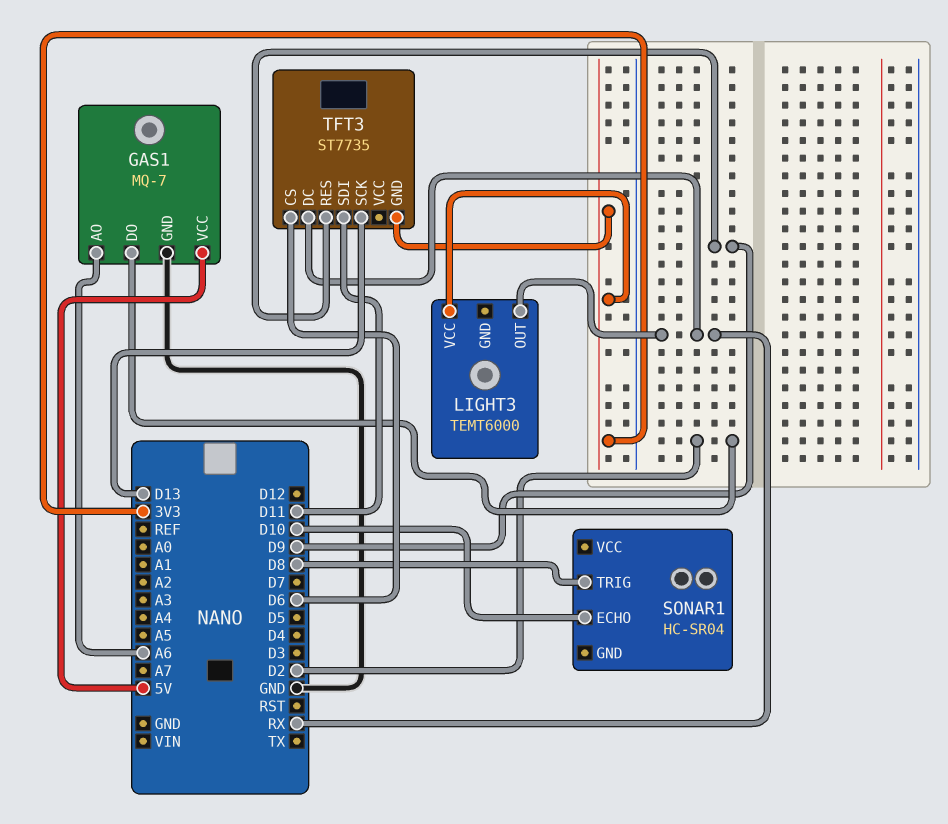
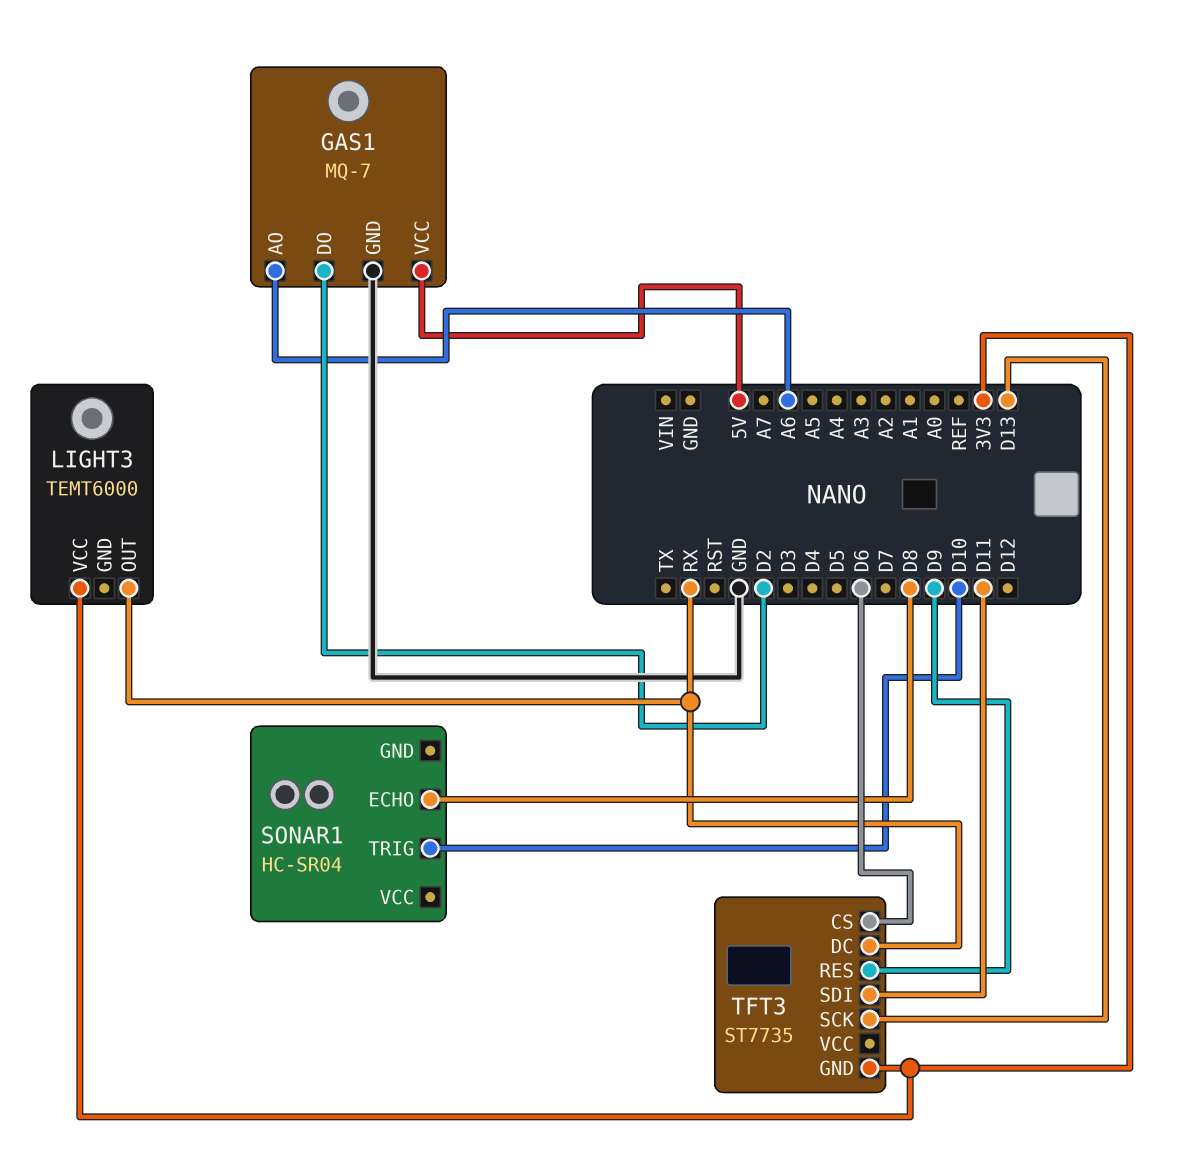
SONAR1 pin ECHO: D10 -> D8
SONAR1 pin TRIG: D8 -> D10

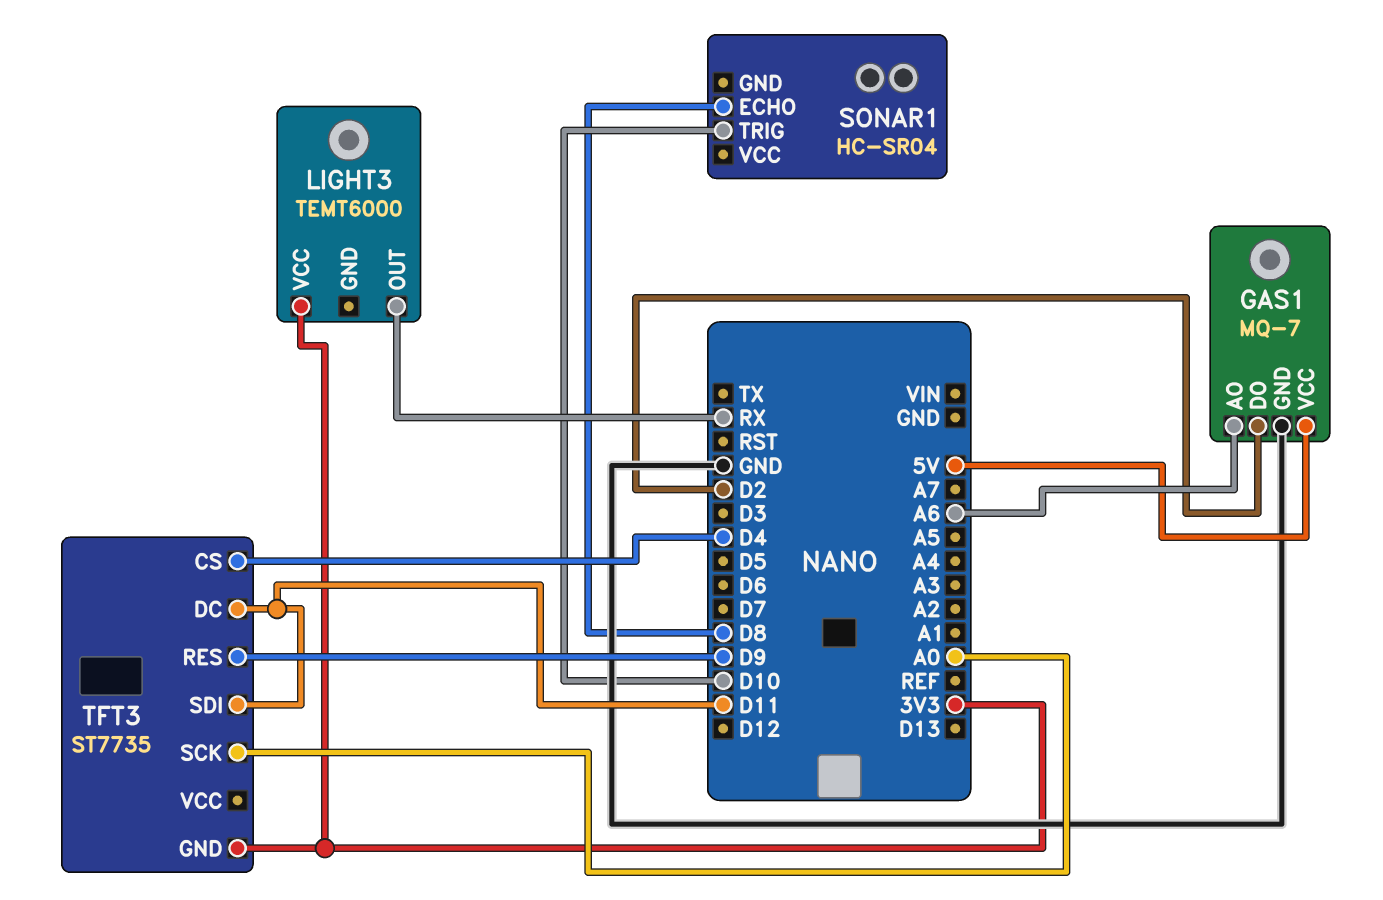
TFT3 pin CS: D6 -> D4
TFT3 pin DC: RX -> D11
TFT3 pin SCK: D13 -> A0

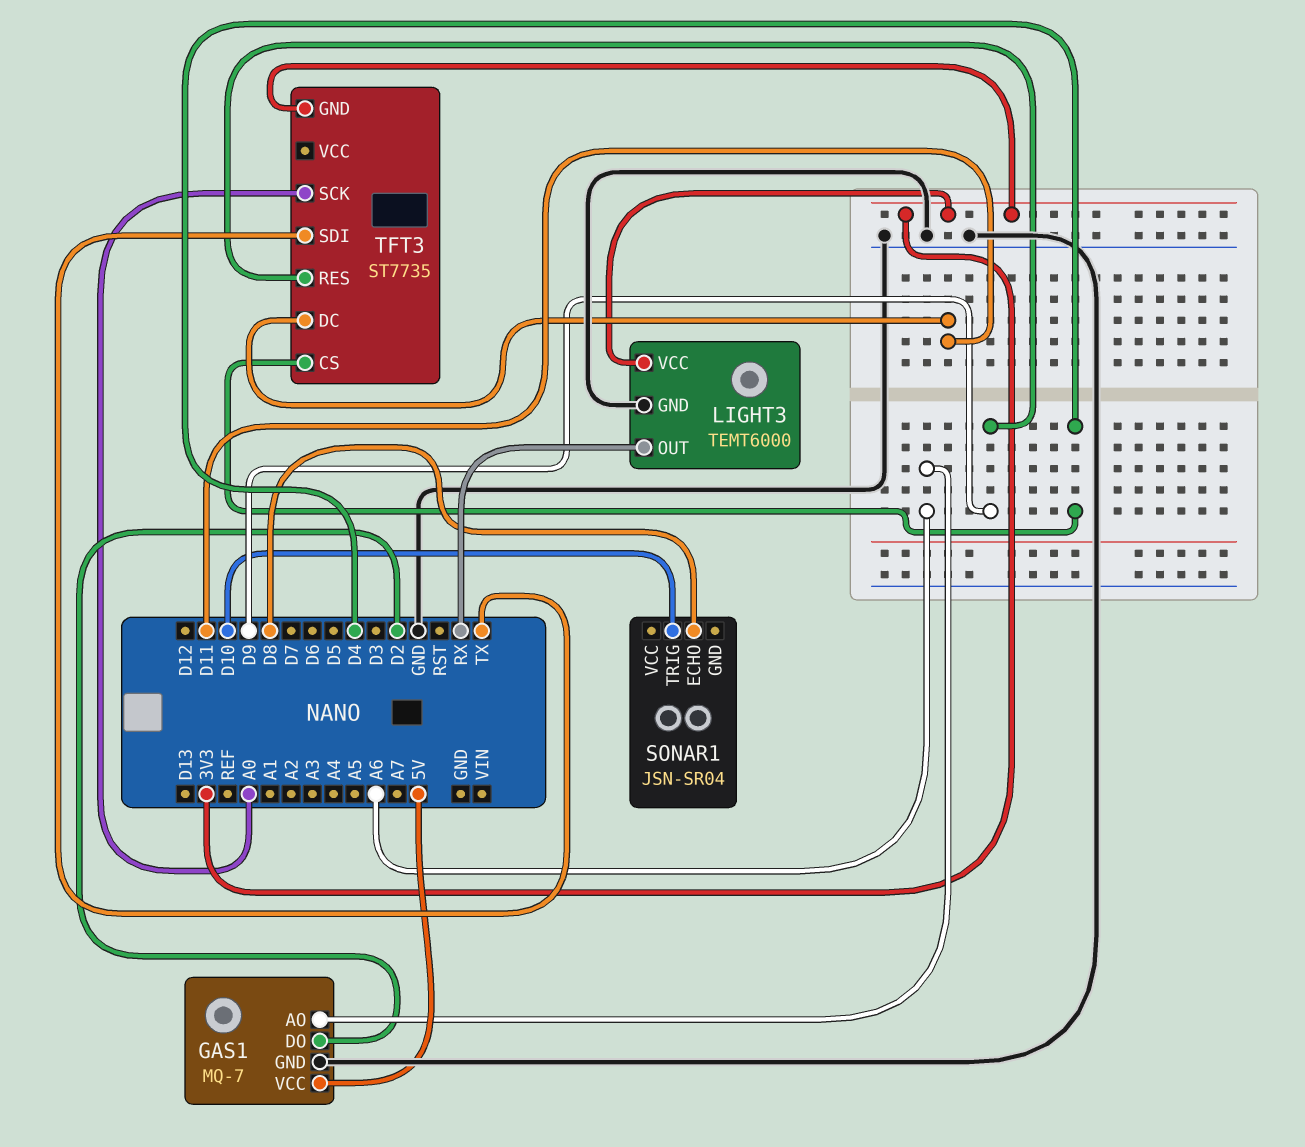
LIGHT3 pin GND: none -> GND
SONAR1: HC-SR04 -> JSN-SR04
TFT3 pin SDI: D11 -> TX

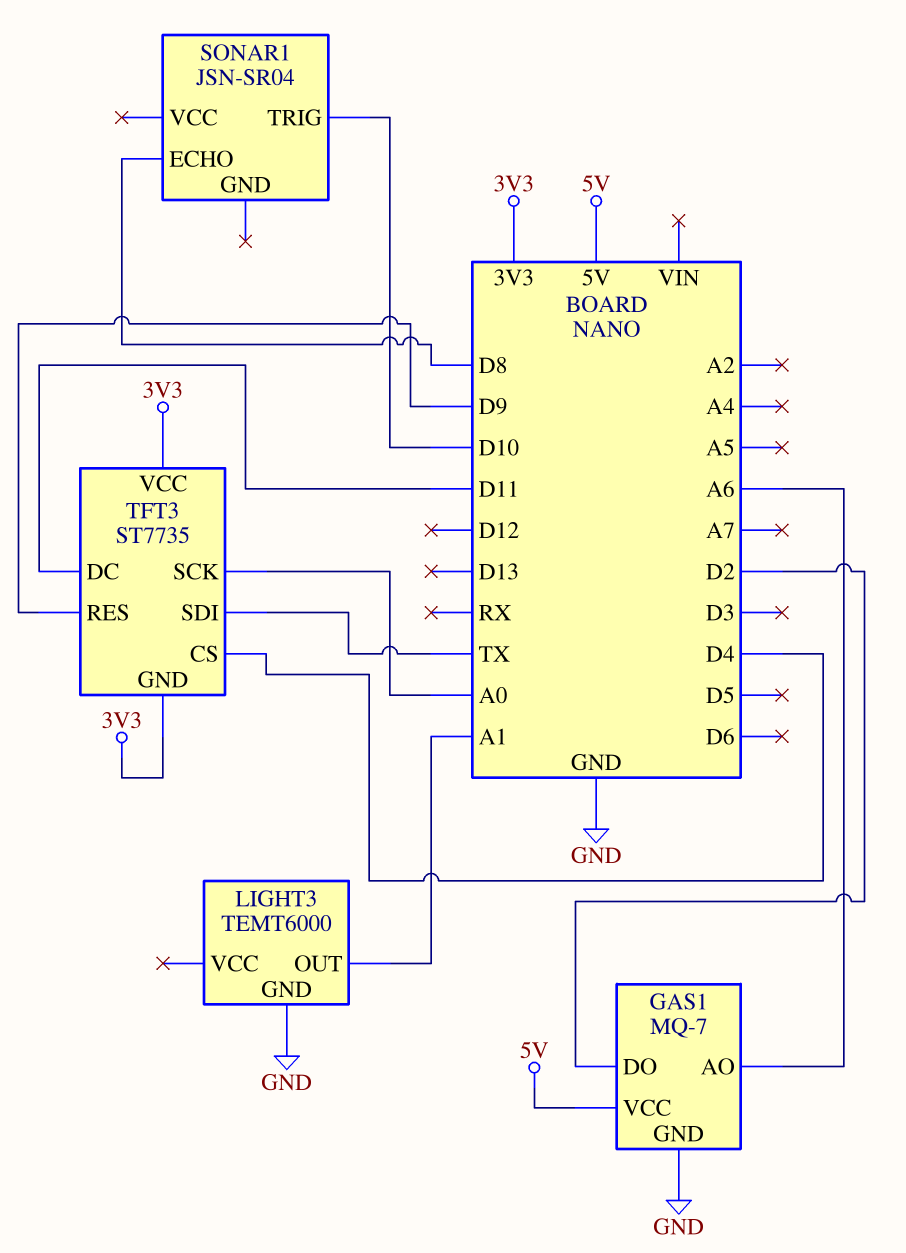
LIGHT3 pin OUT: RX -> A1
LIGHT3 pin VCC: 3V3 -> none
TFT3 pin VCC: none -> 3V3

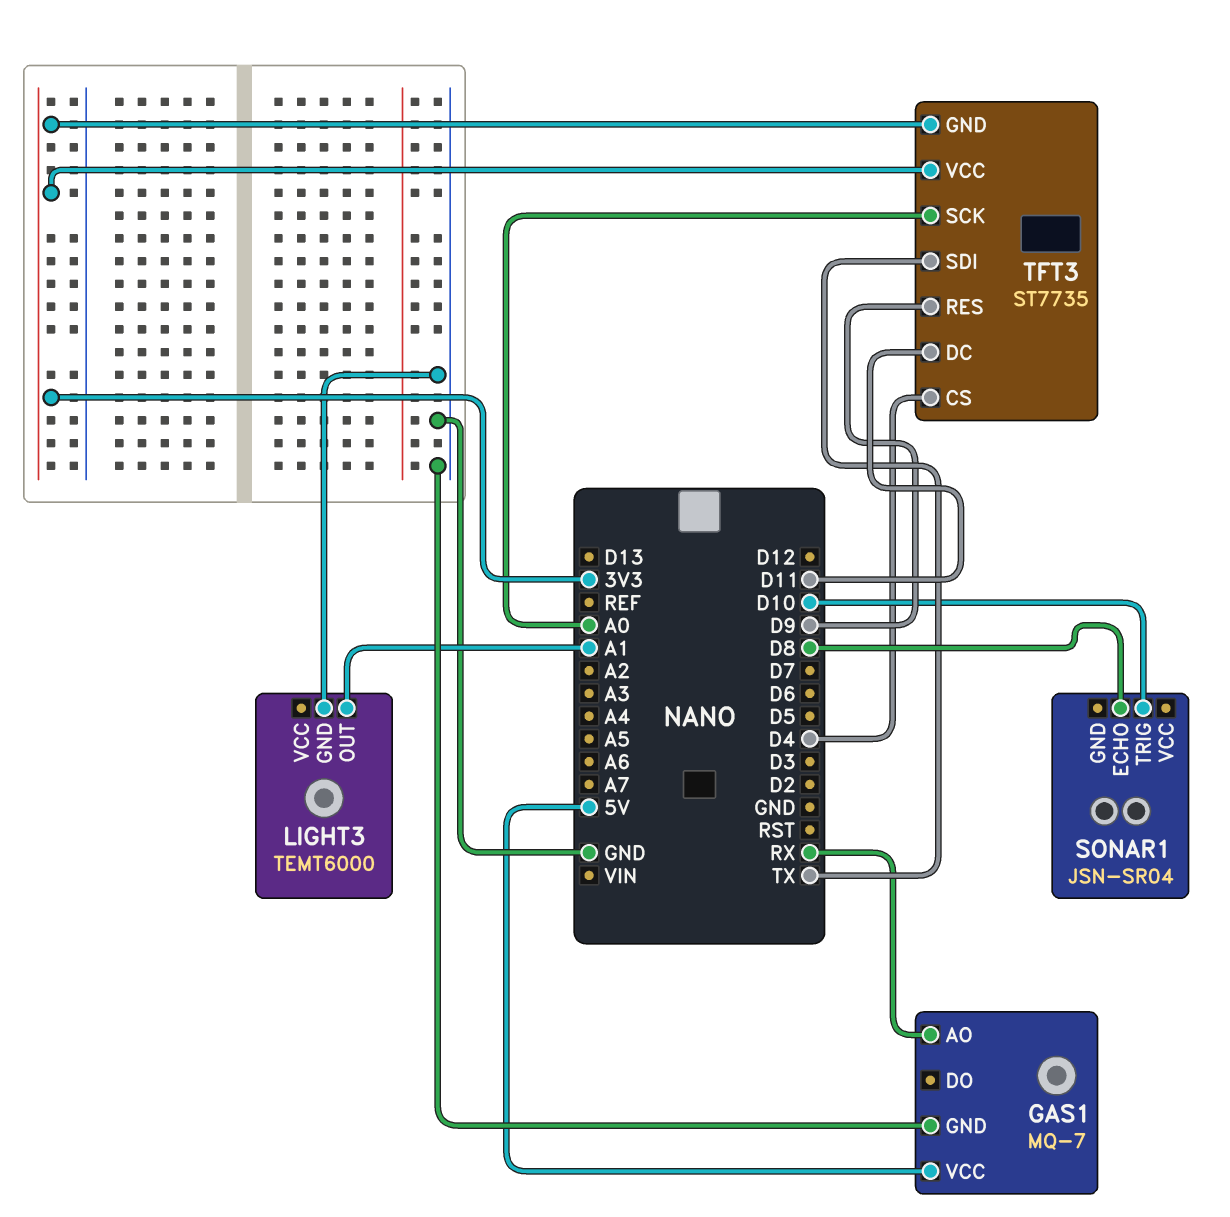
GAS1 pin AO: A6 -> RX
GAS1 pin DO: D2 -> none

